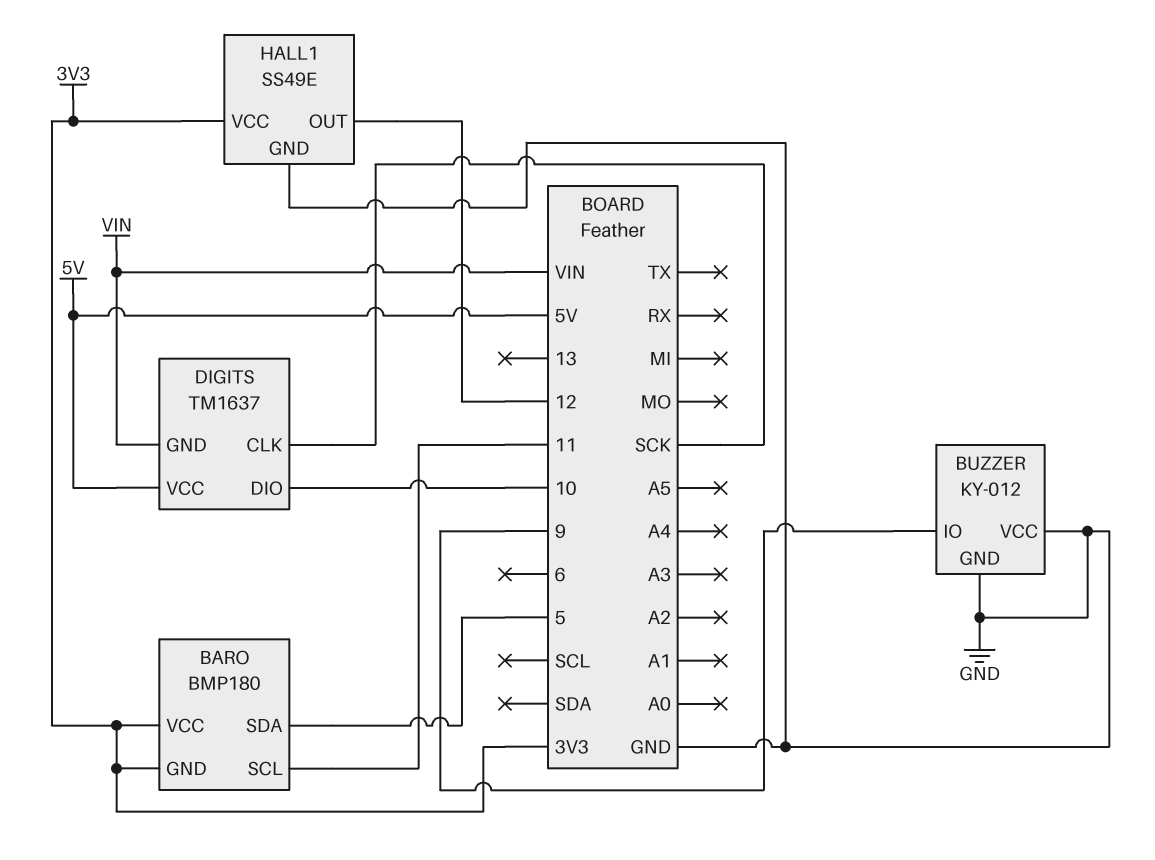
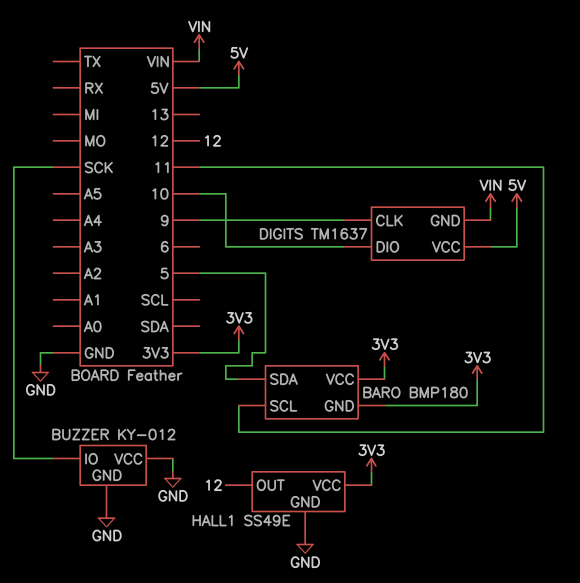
BUZZER pin IO: 9 -> SCK
DIGITS pin CLK: SCK -> 9

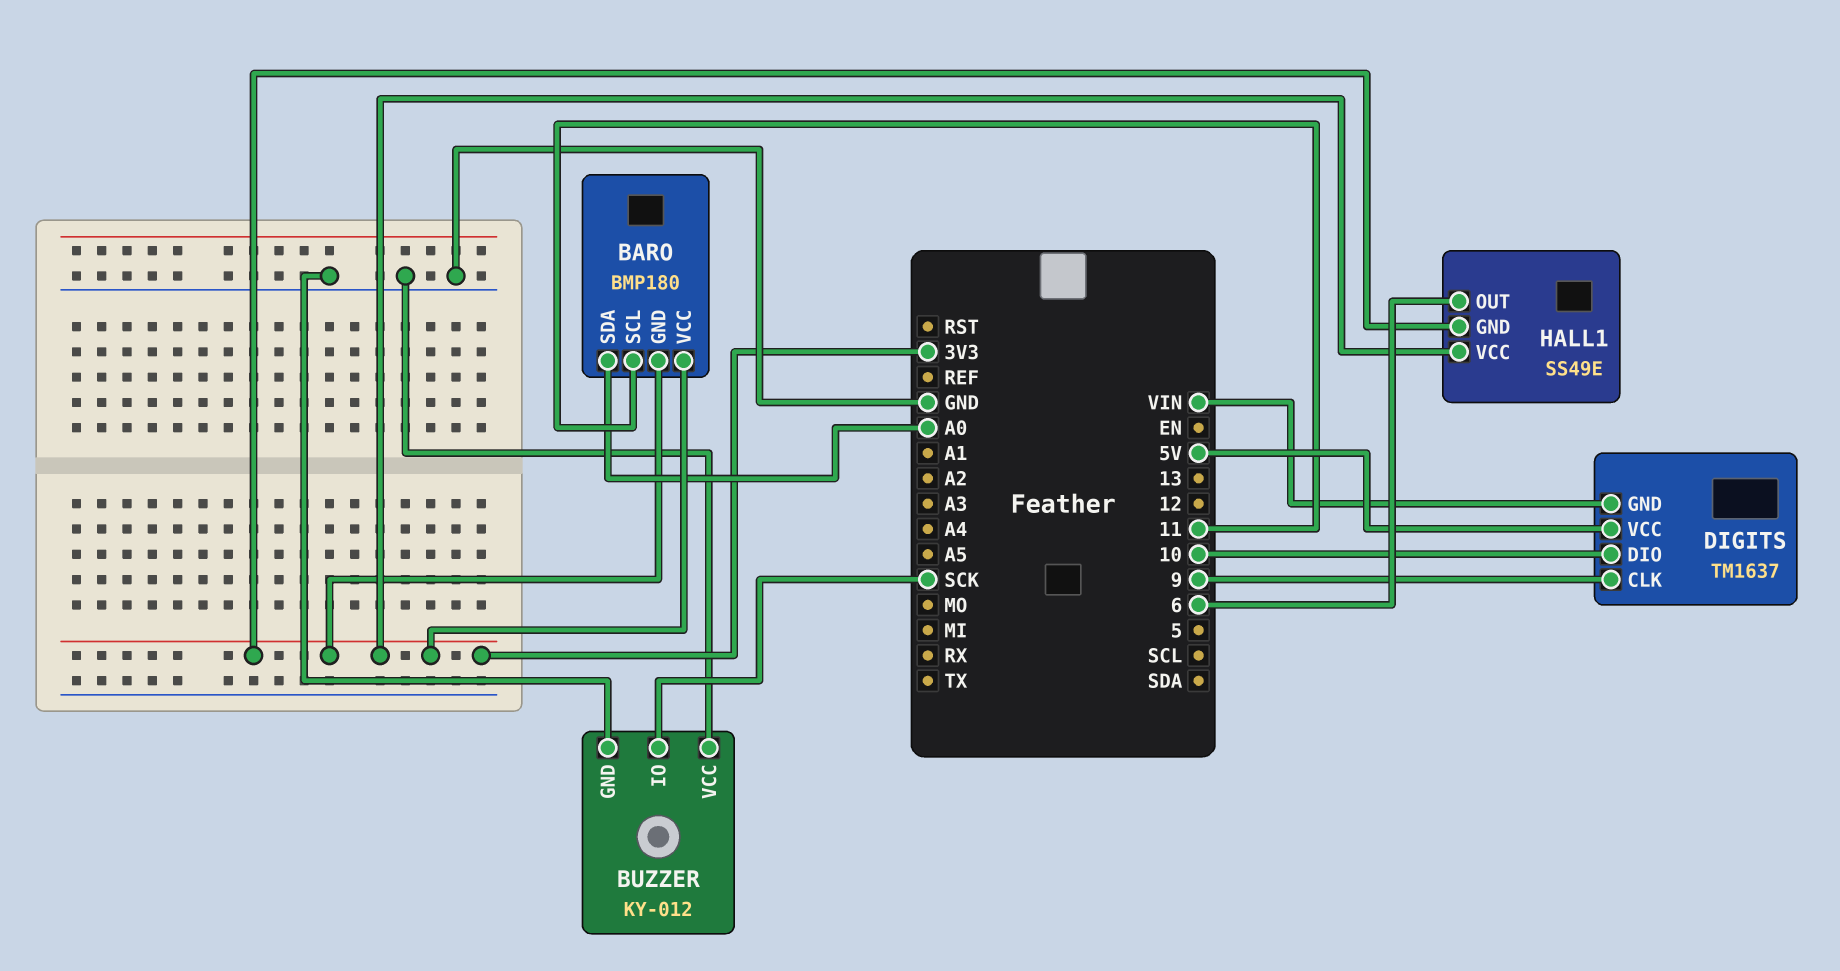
BARO pin SDA: 5 -> A0
HALL1 pin GND: GND -> 3V3
HALL1 pin OUT: 12 -> 6

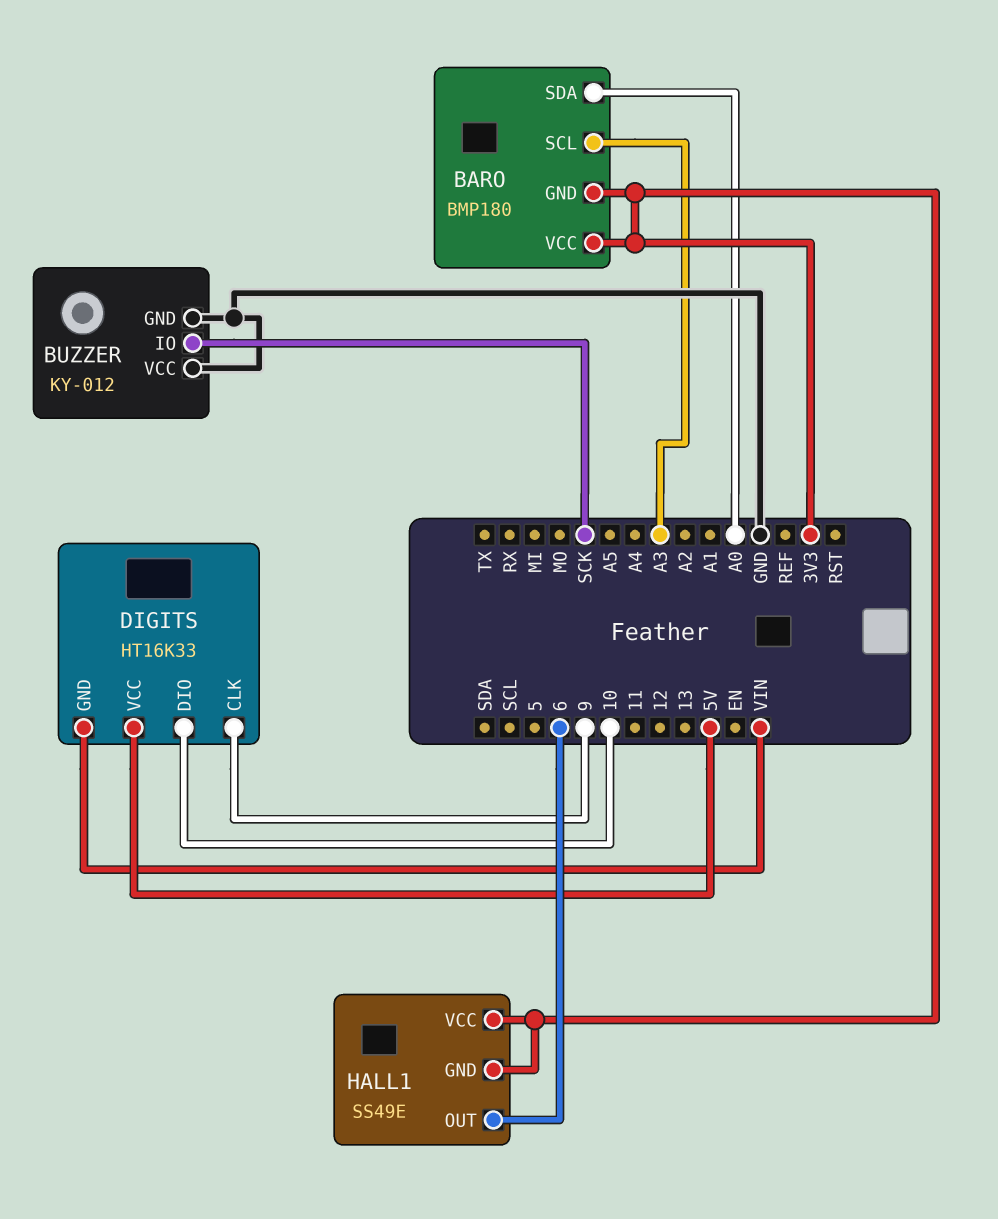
BARO pin SCL: 11 -> A3
DIGITS: TM1637 -> HT16K33

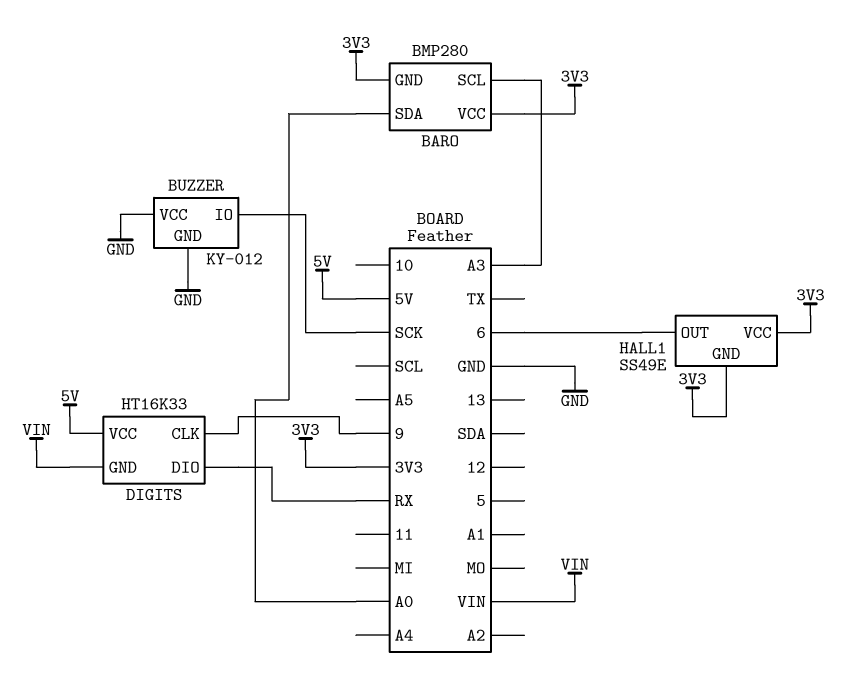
BARO: BMP180 -> BMP280
DIGITS pin DIO: 10 -> RX

